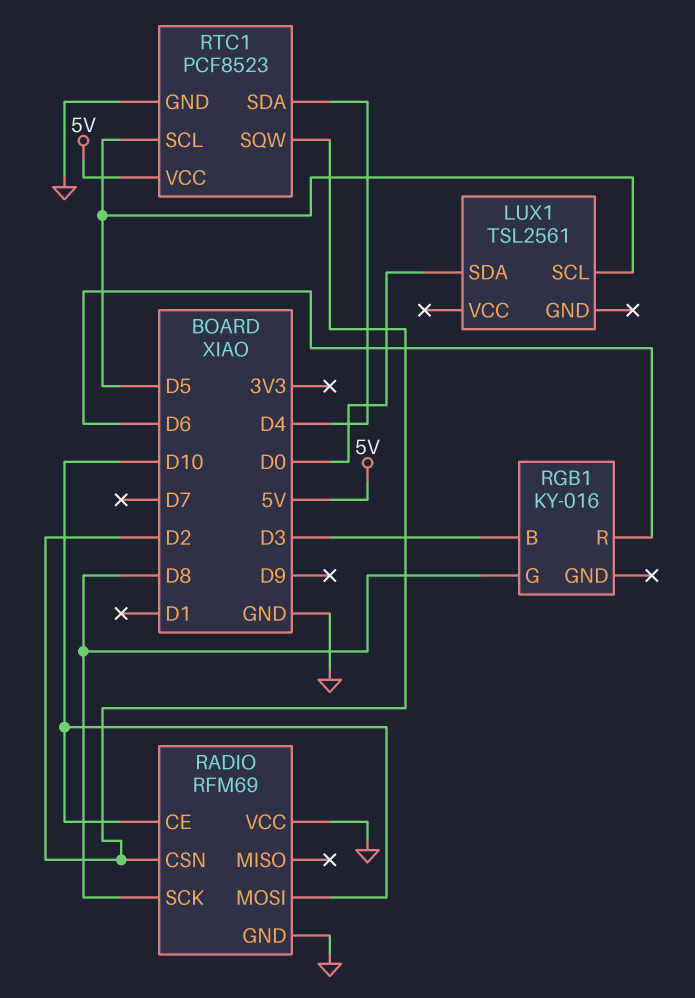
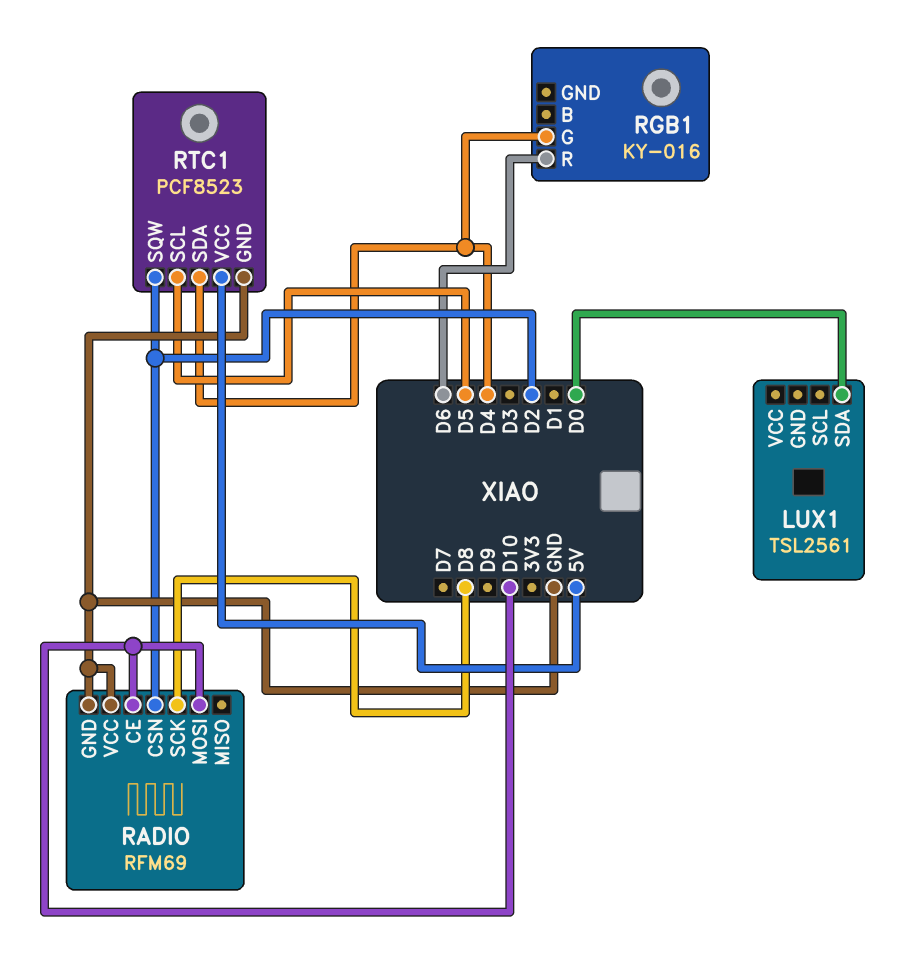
LUX1 pin SCL: D5 -> none
RGB1 pin B: D3 -> none
RGB1 pin G: D8 -> D4

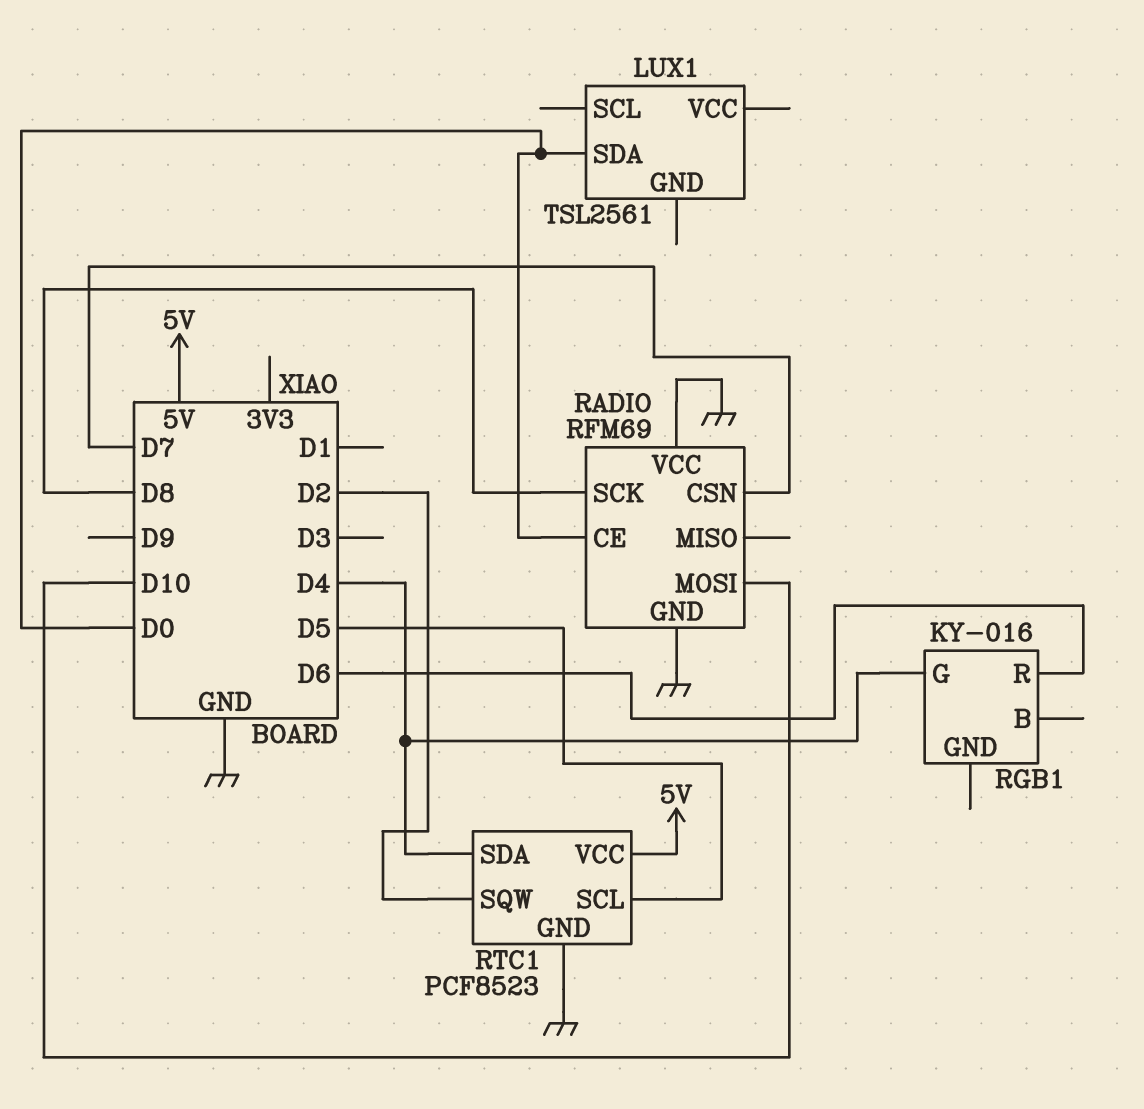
RADIO pin CE: D10 -> D0
RADIO pin CSN: D2 -> D7

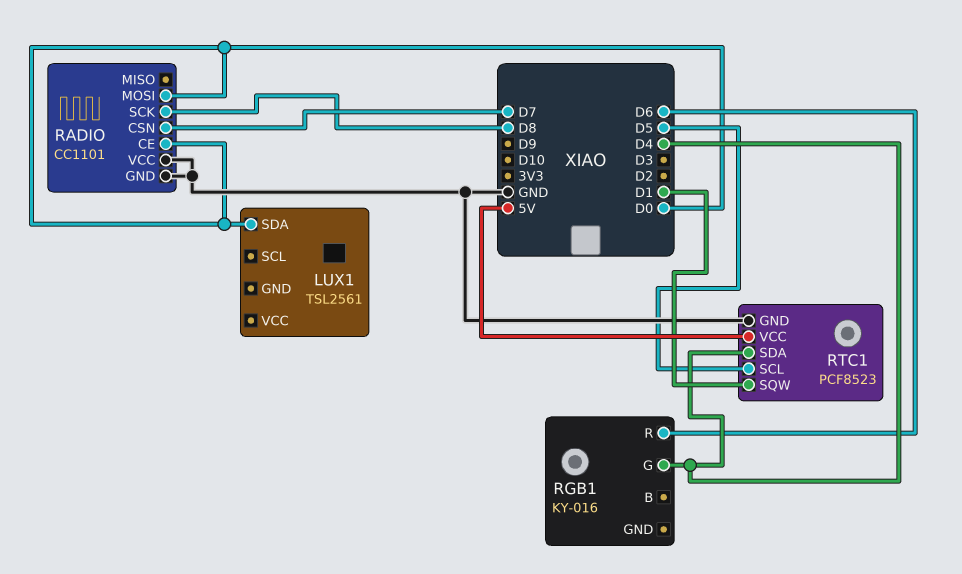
RADIO: RFM69 -> CC1101
RADIO pin MOSI: D10 -> D0
RTC1 pin SQW: D2 -> D1

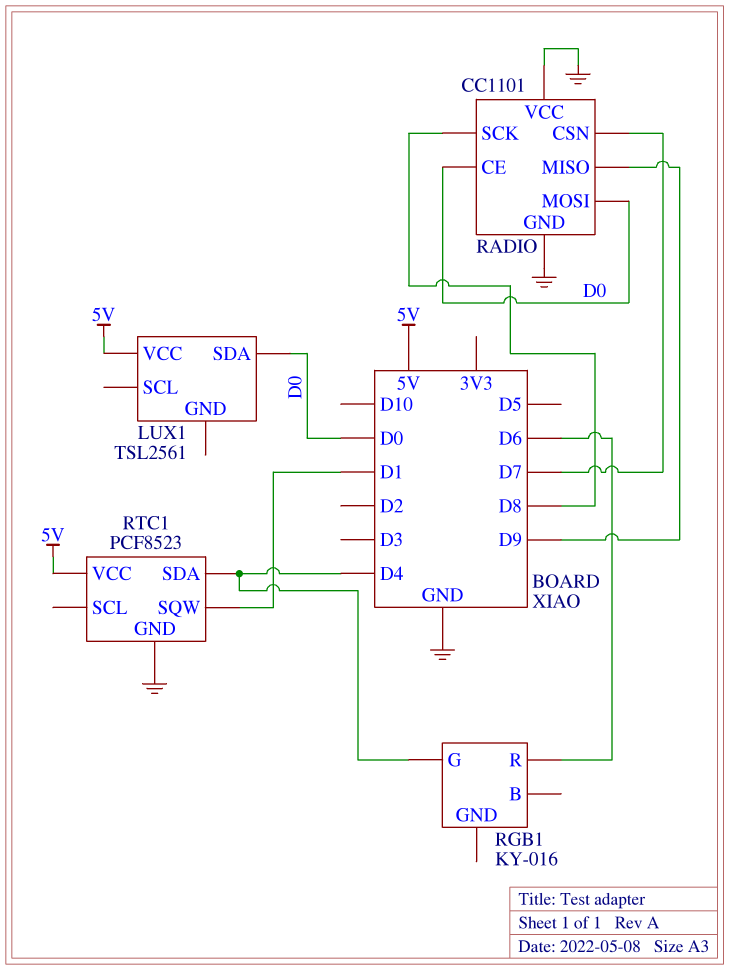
LUX1 pin VCC: none -> 5V
RADIO pin MISO: none -> D9
RTC1 pin SCL: D5 -> none

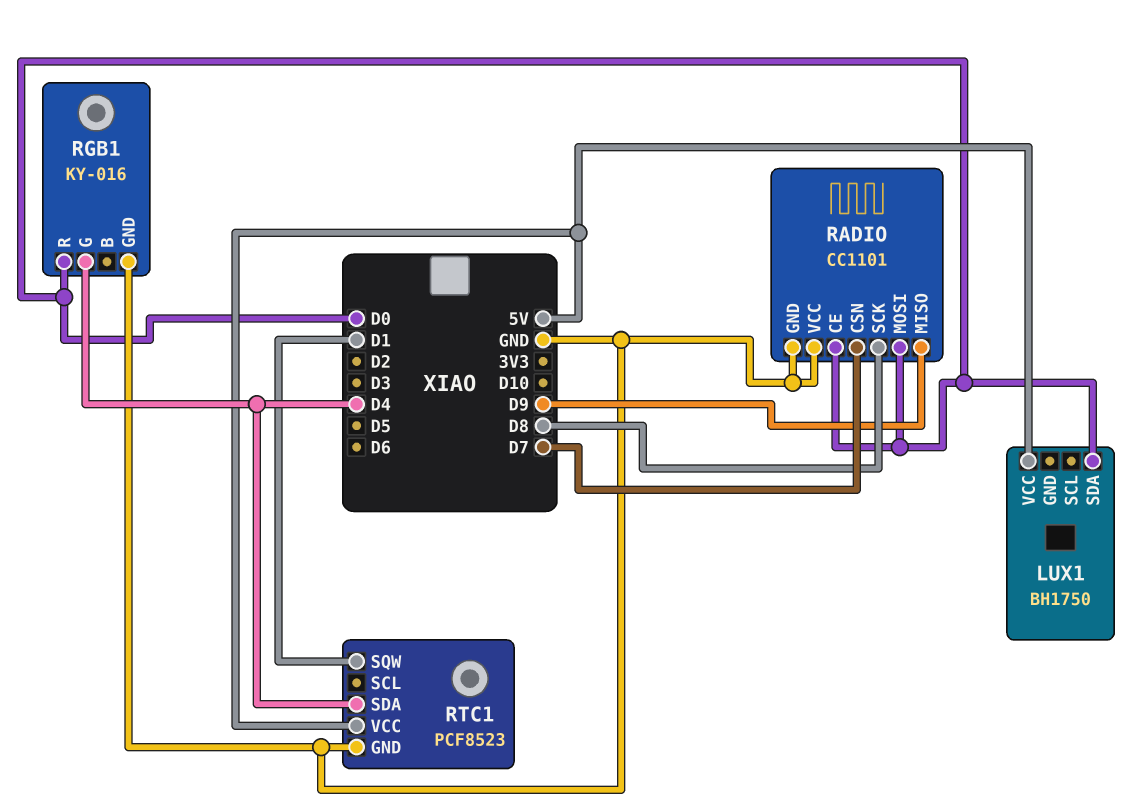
LUX1: TSL2561 -> BH1750
RGB1 pin GND: none -> GND
RGB1 pin R: D6 -> D0

